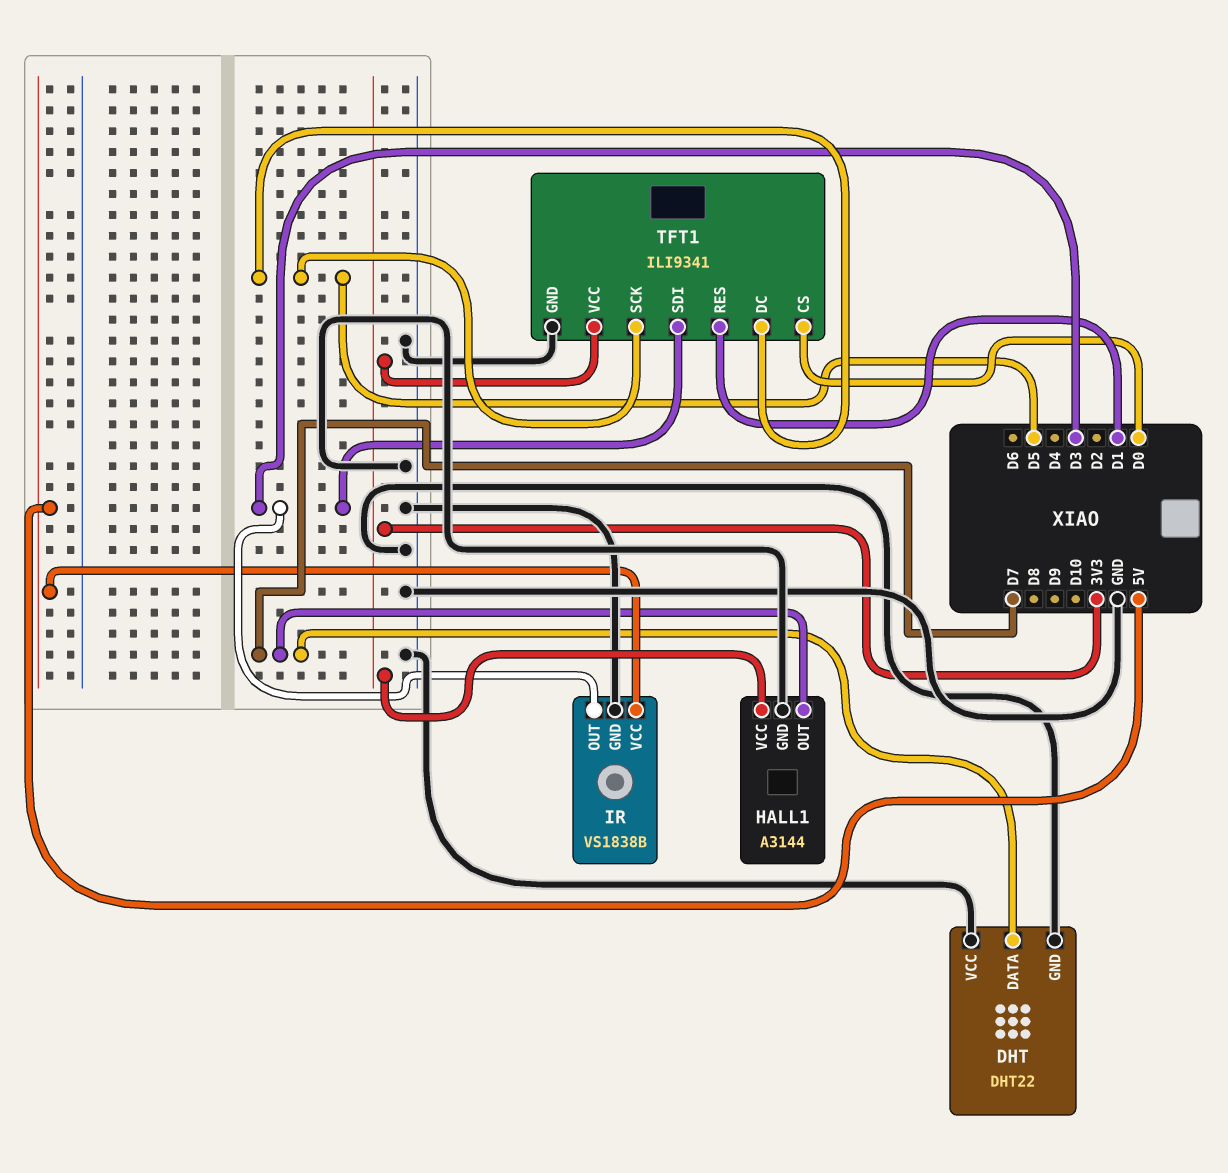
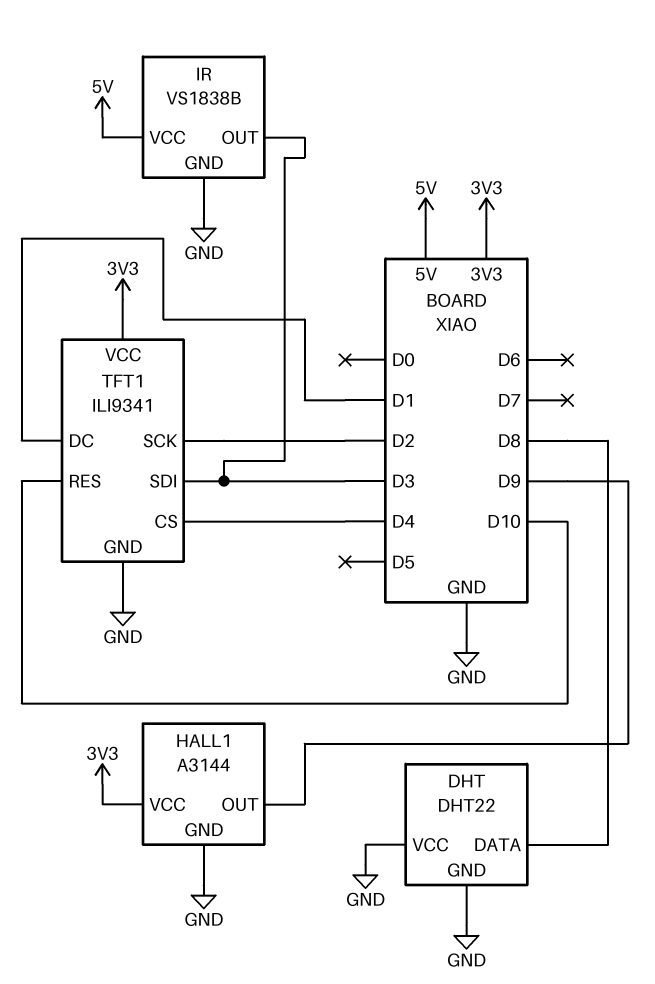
DHT pin DATA: D7 -> D8
HALL1 pin OUT: D7 -> D9
TFT1 pin CS: D0 -> D4
TFT1 pin DC: D5 -> D1
TFT1 pin RES: D1 -> D10
TFT1 pin SCK: D5 -> D2

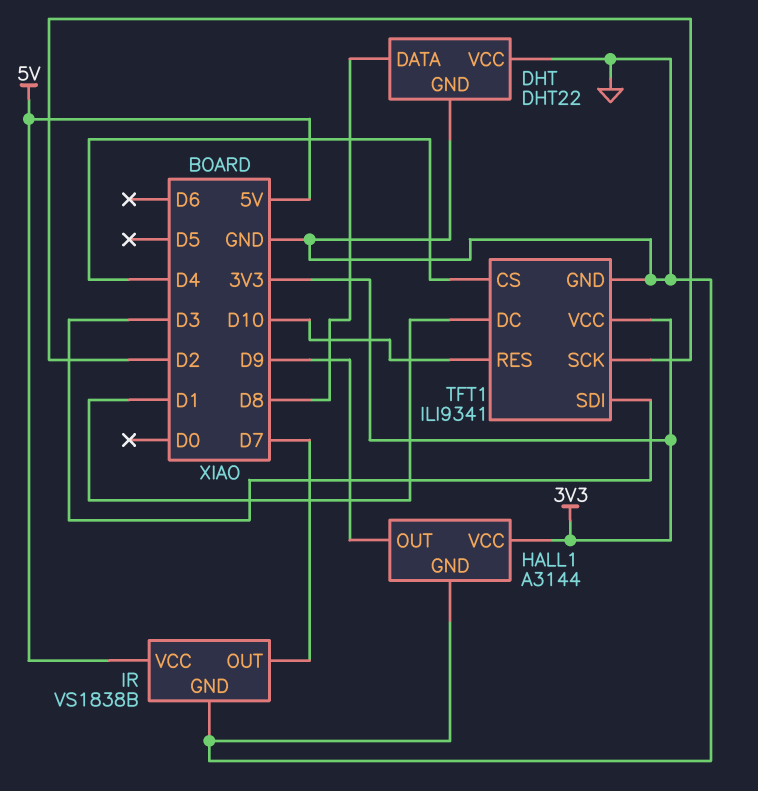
IR pin OUT: D3 -> D7

